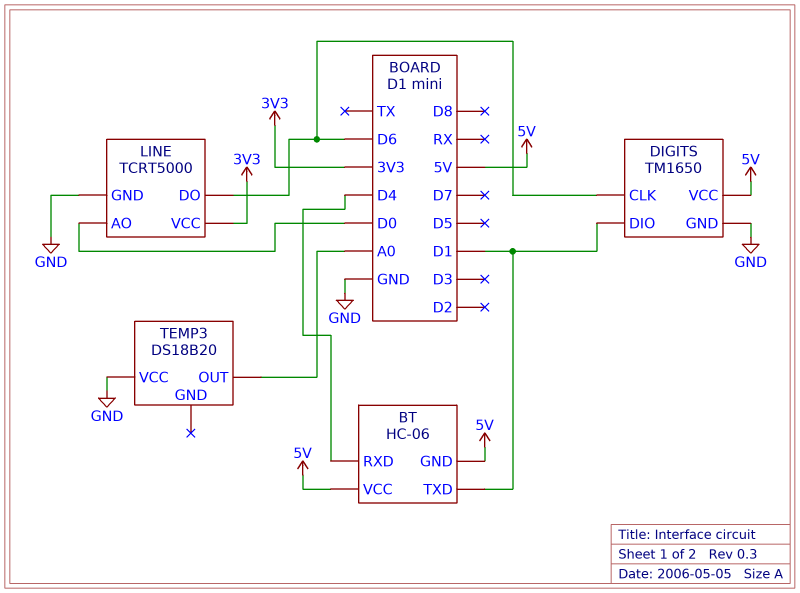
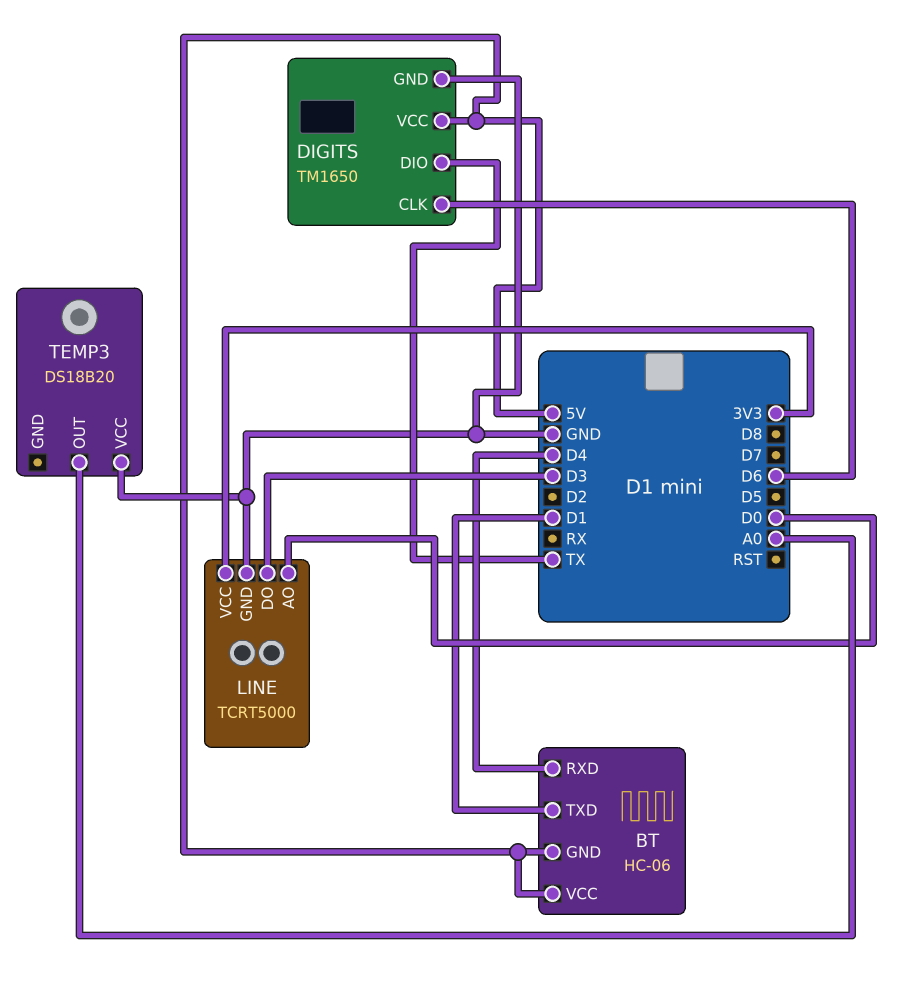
DIGITS pin DIO: D1 -> TX
LINE pin DO: D6 -> D3

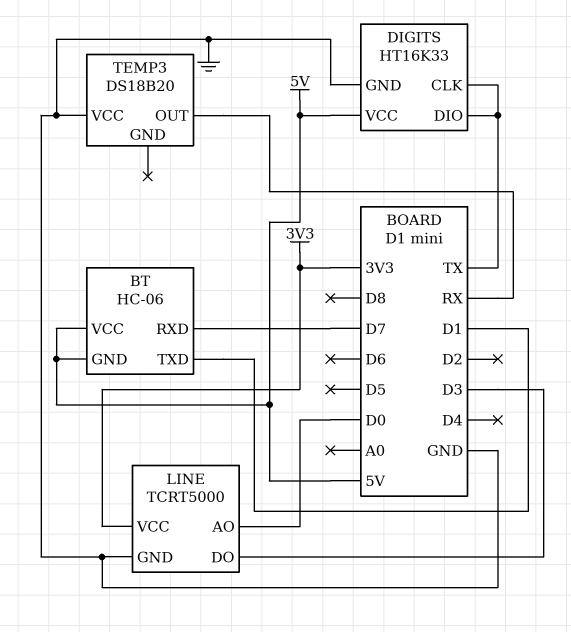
BT pin RXD: D4 -> D7
DIGITS: TM1650 -> HT16K33
DIGITS pin CLK: D6 -> TX
TEMP3 pin OUT: A0 -> RX

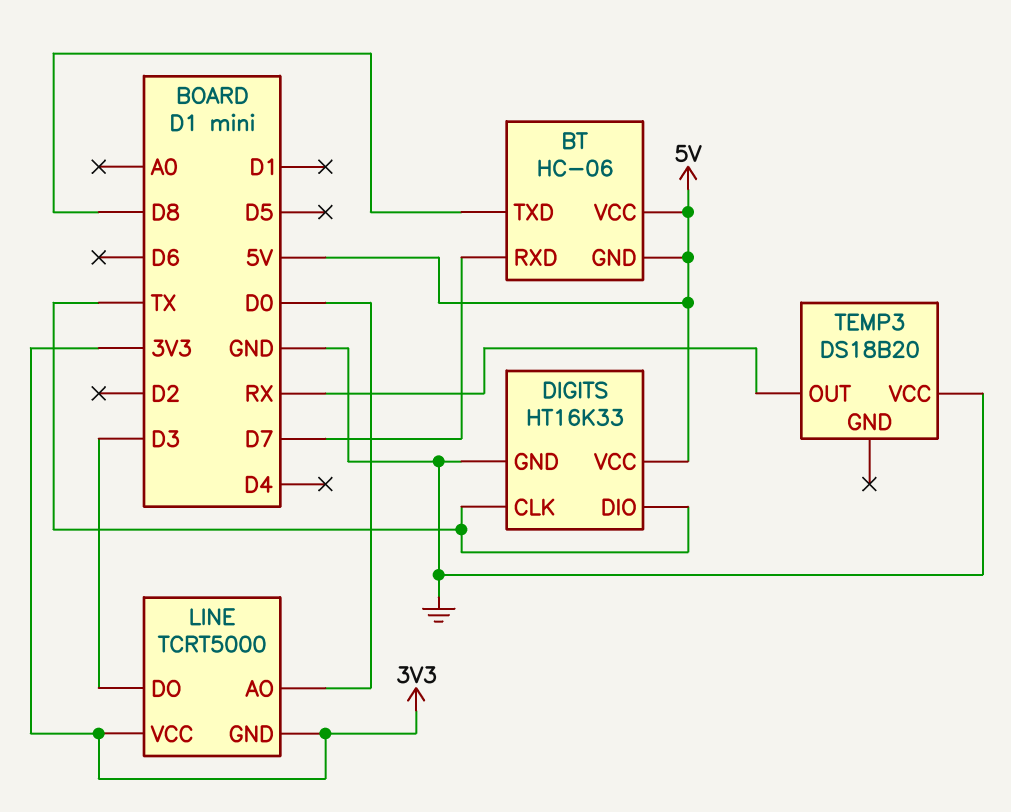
BT pin TXD: D1 -> D8
LINE pin GND: GND -> 3V3

